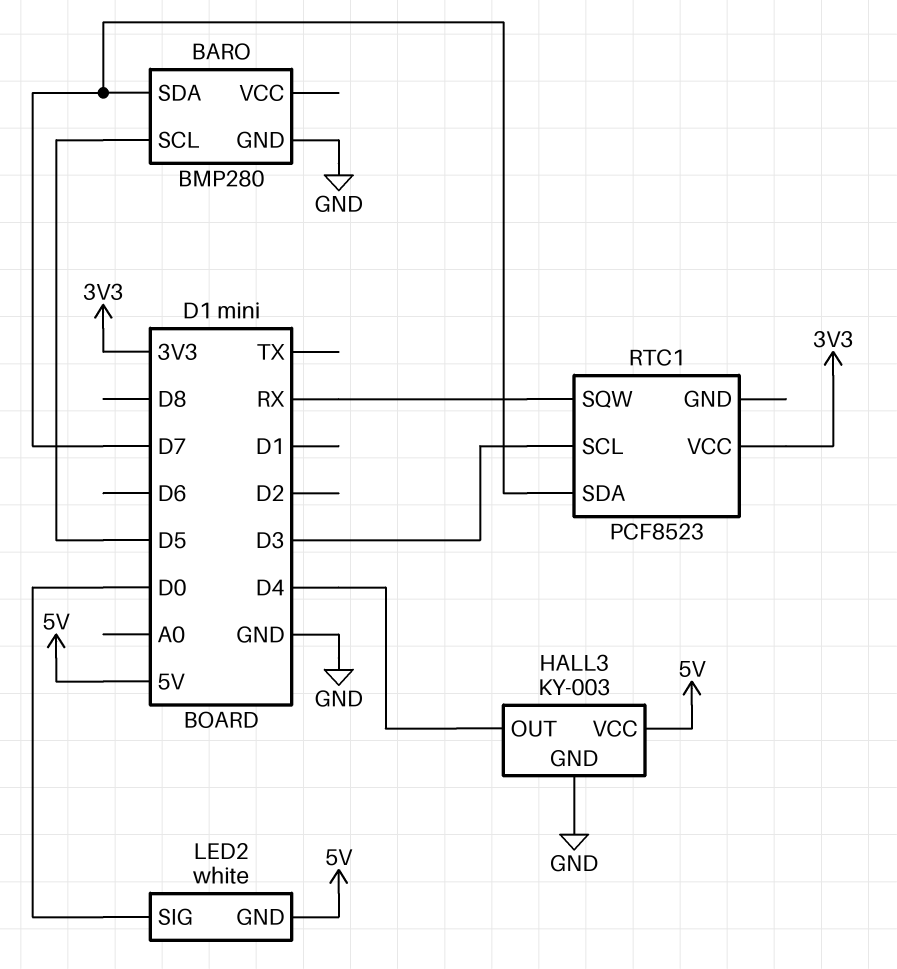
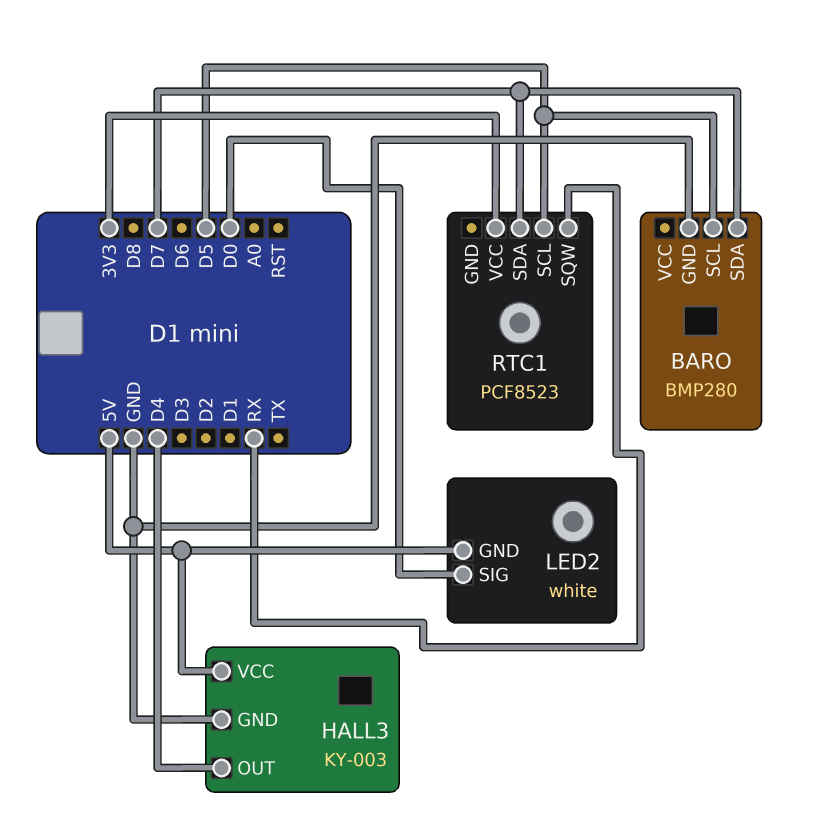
RTC1 pin SCL: D3 -> D5

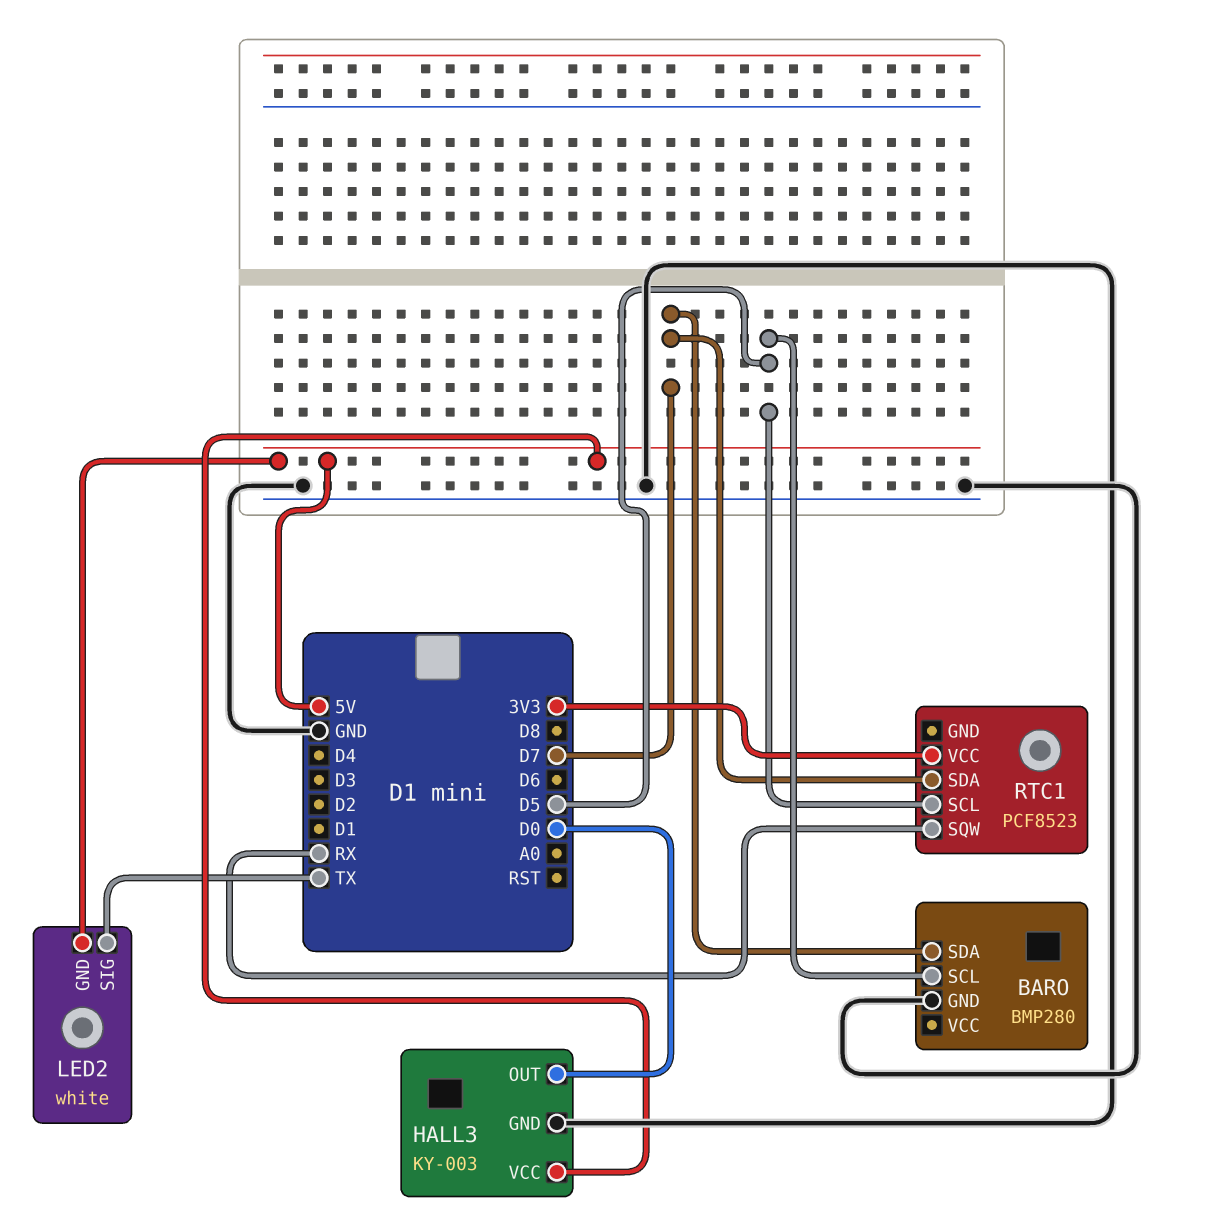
HALL3 pin OUT: D4 -> D0
LED2 pin SIG: D0 -> TX

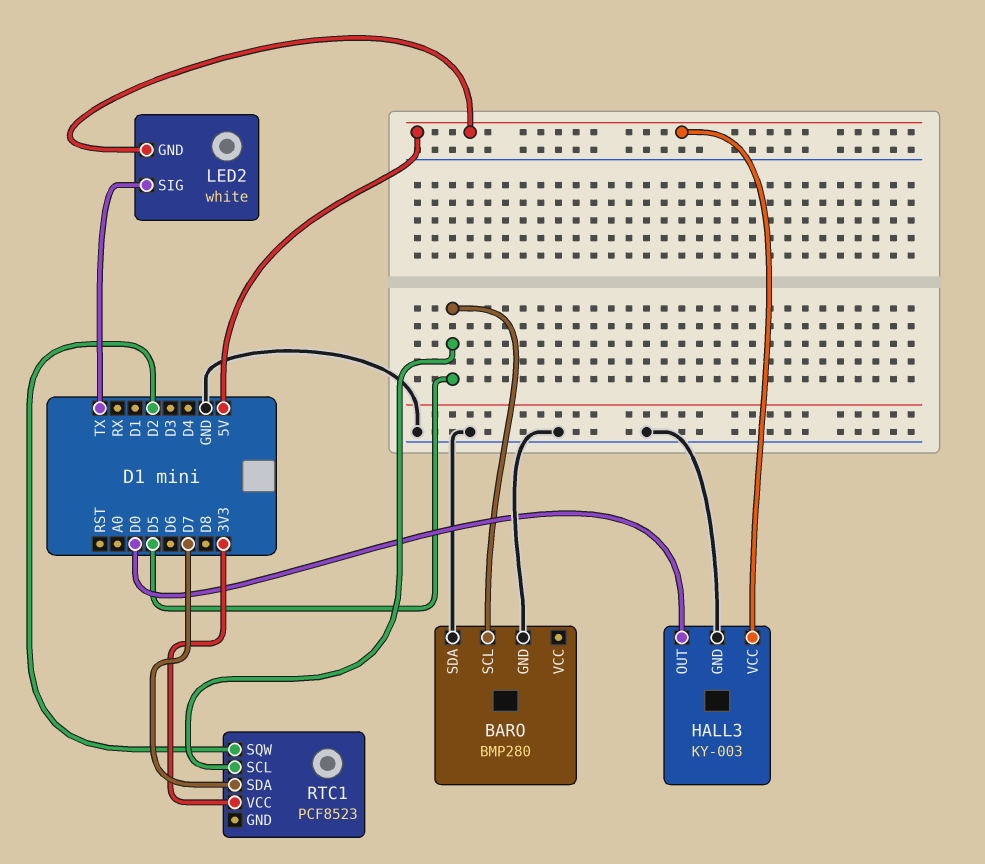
BARO pin SDA: D7 -> GND
RTC1 pin SQW: RX -> D2

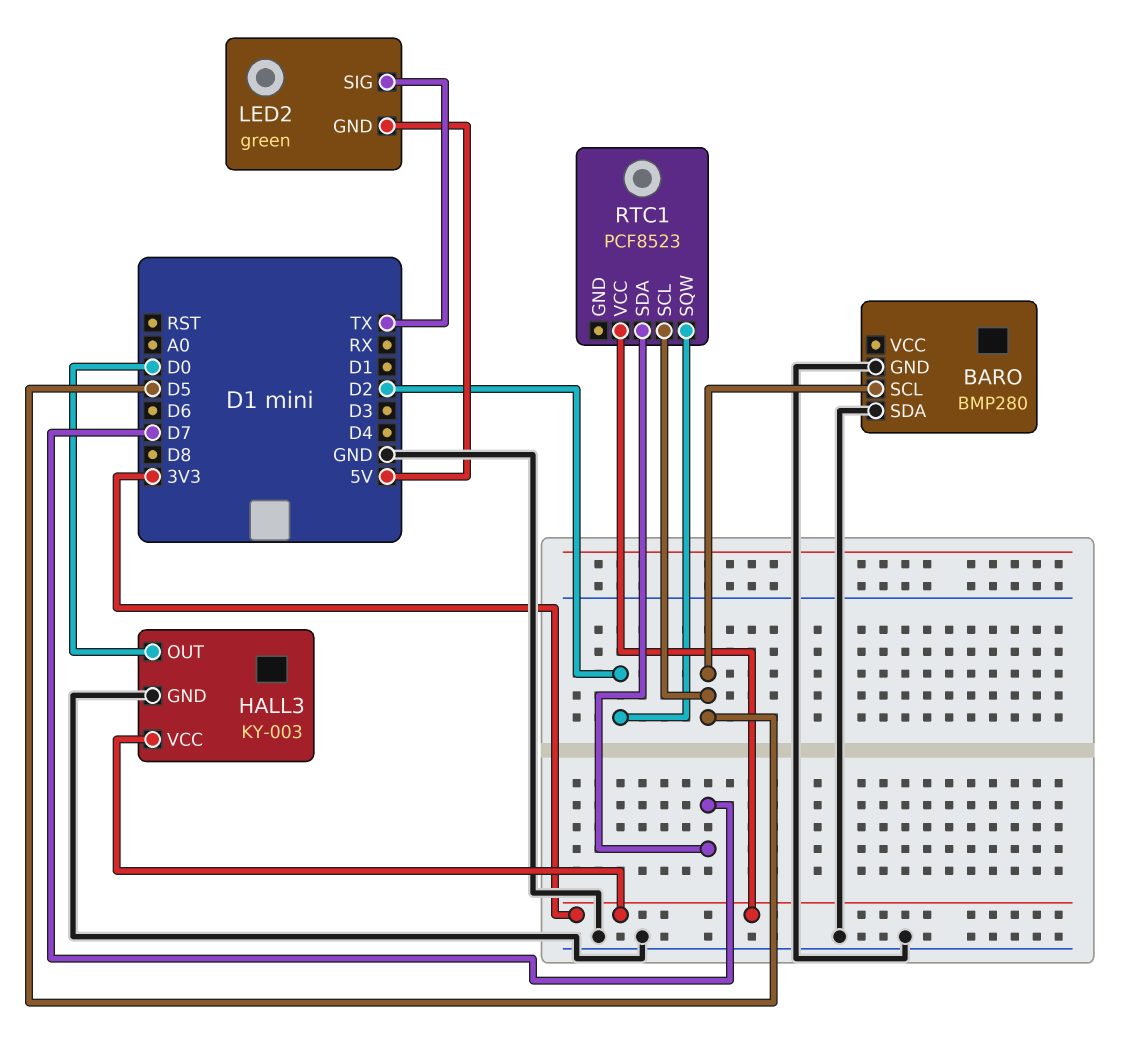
HALL3 pin VCC: 5V -> 3V3
LED2: white -> green

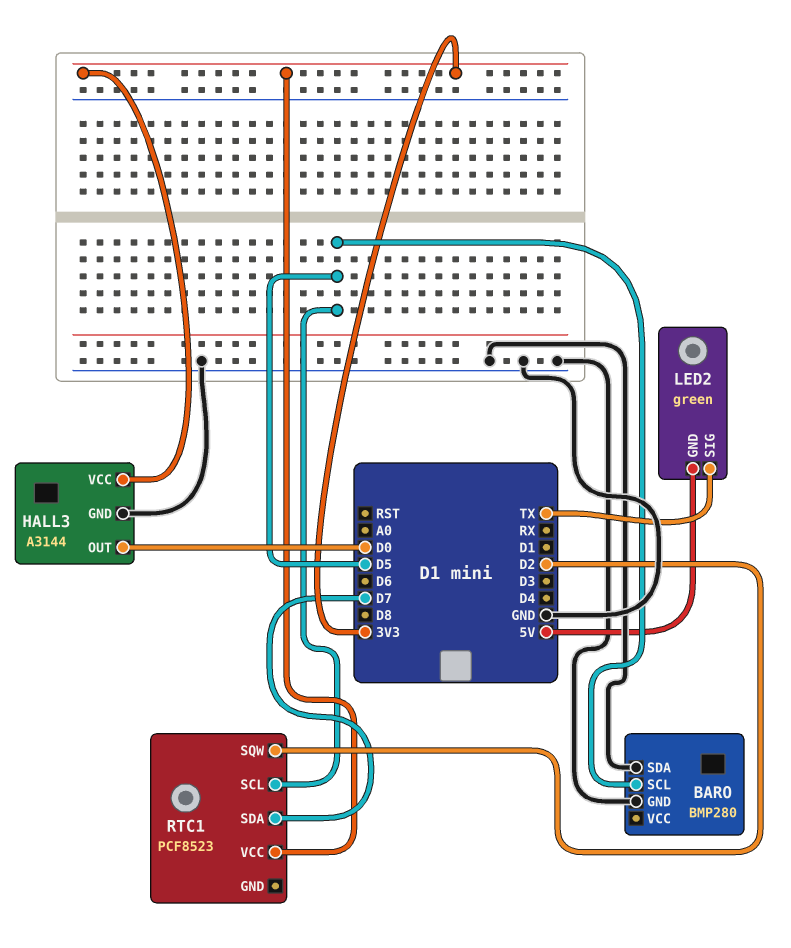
HALL3: KY-003 -> A3144

